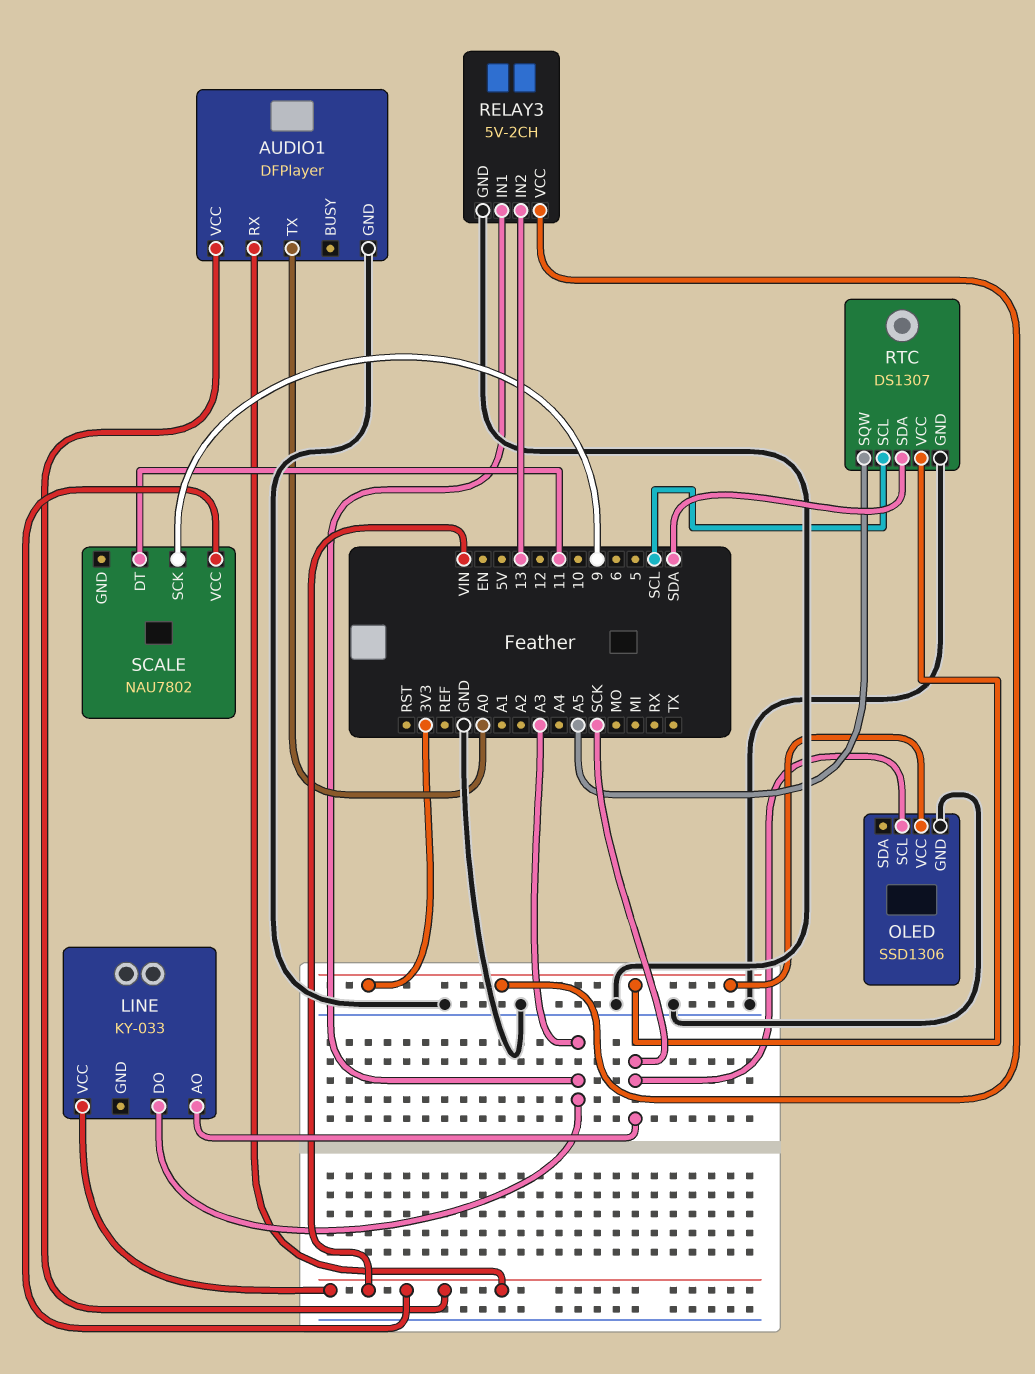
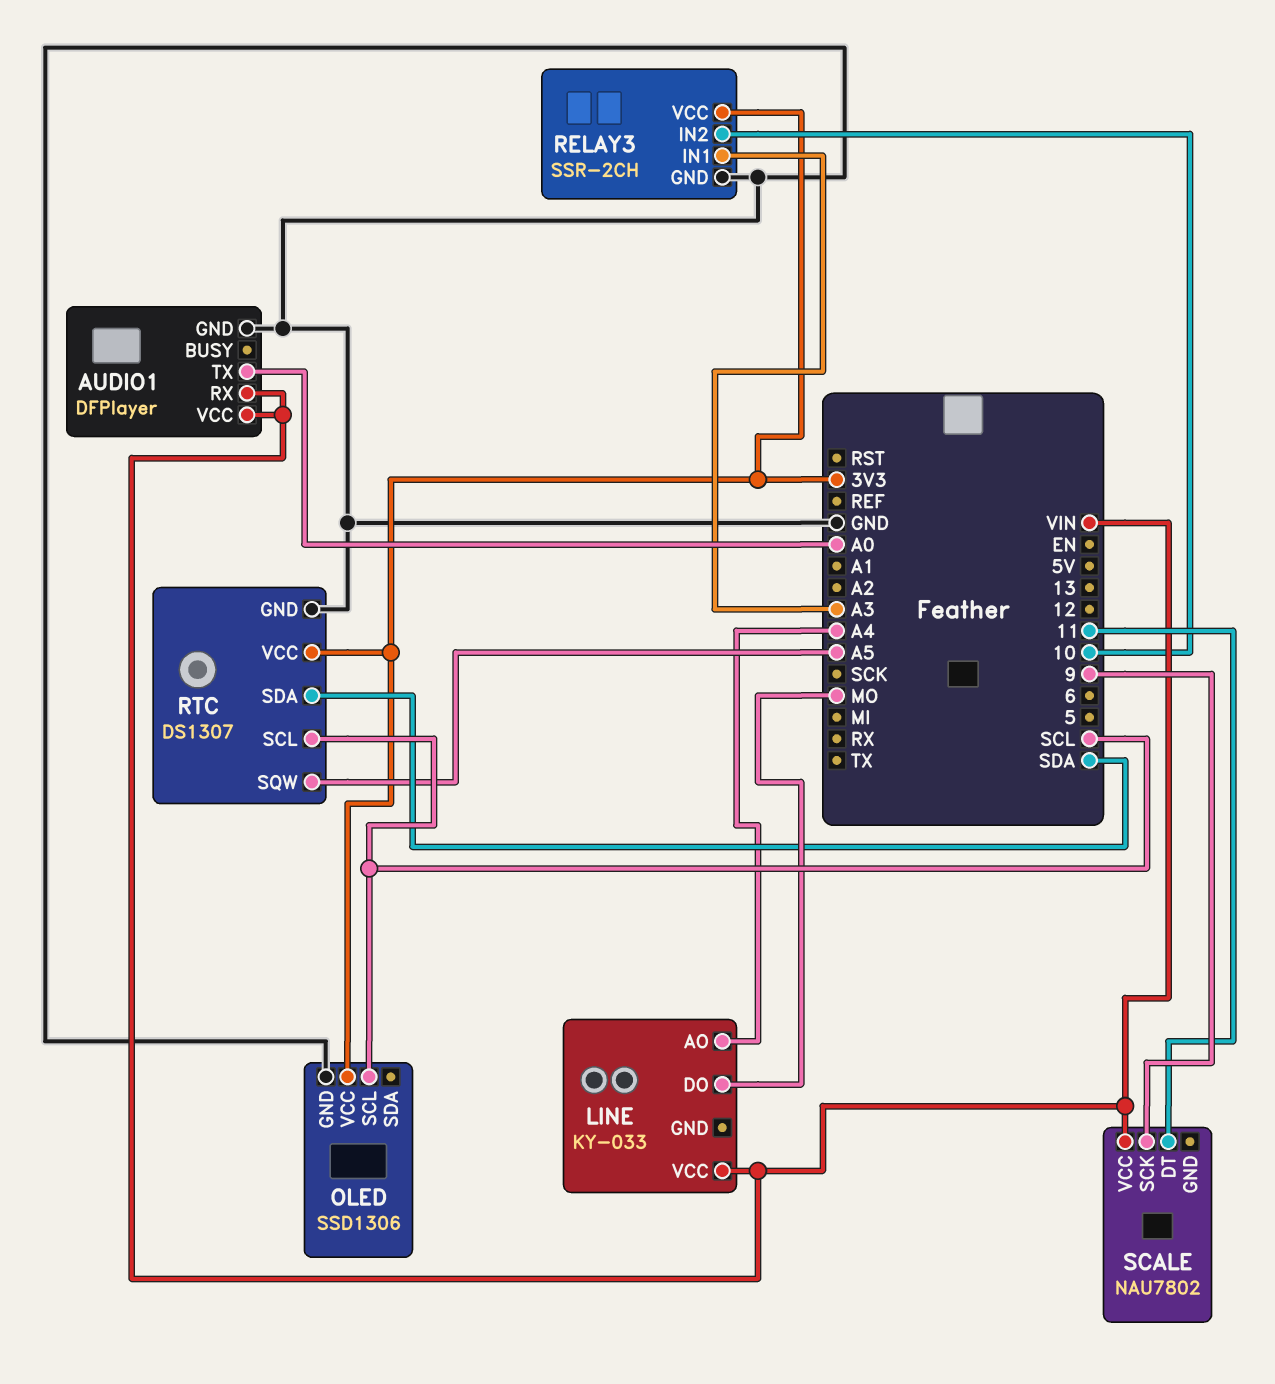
LINE pin AO: SCK -> A4
LINE pin DO: A3 -> MO
OLED pin SCL: SCK -> SCL
RELAY3: 5V-2CH -> SSR-2CH
RELAY3 pin IN2: 13 -> 10

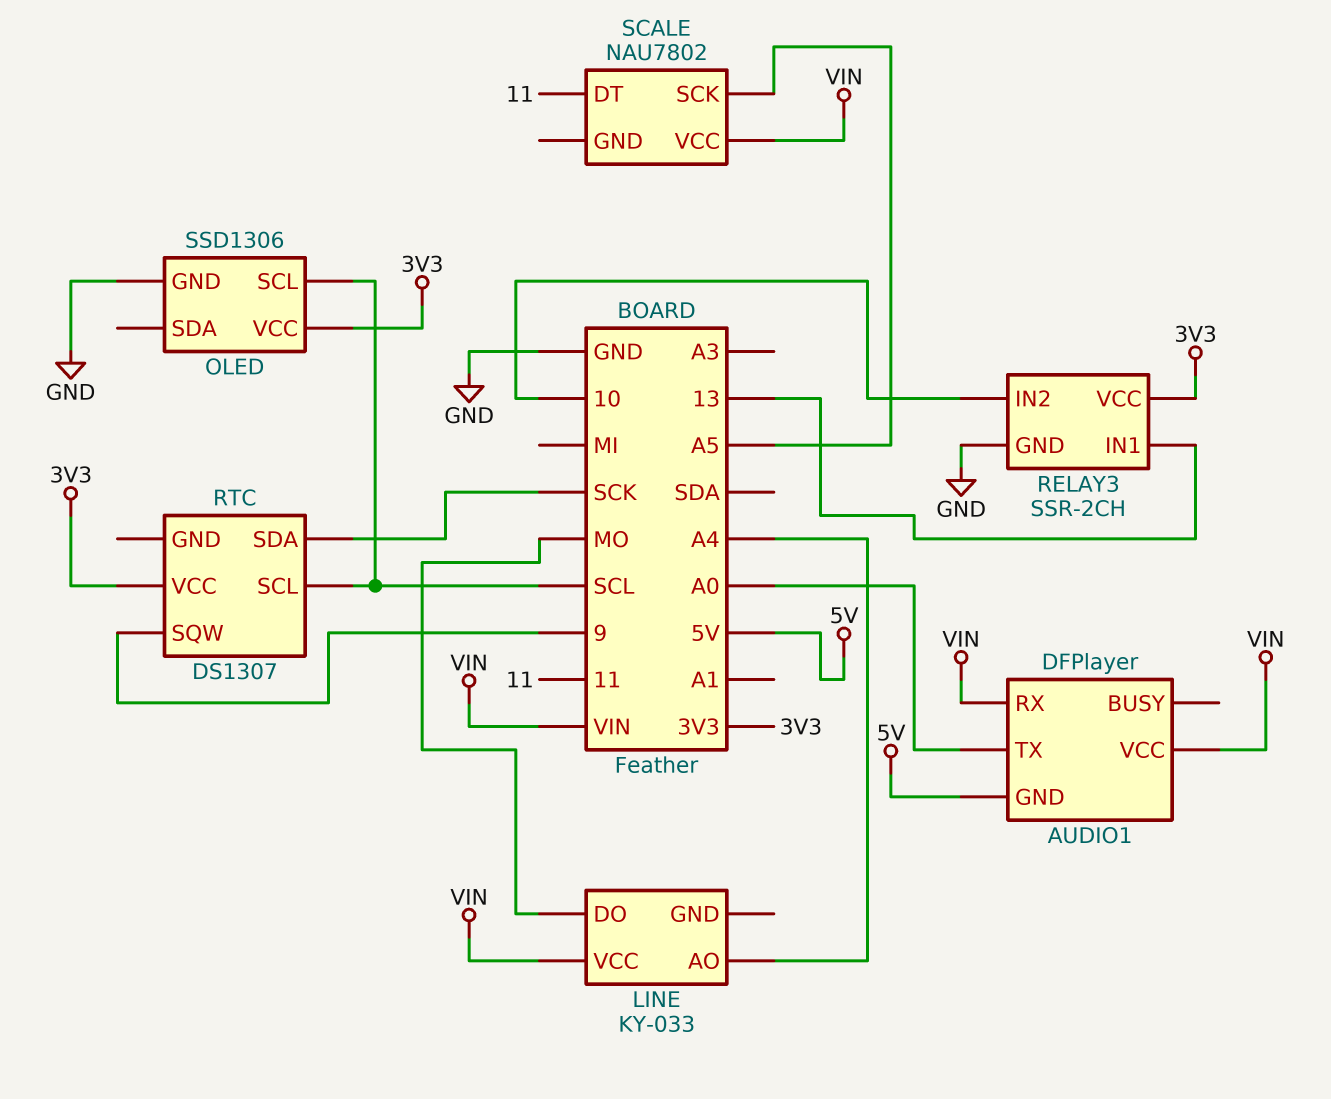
AUDIO1 pin GND: GND -> 5V
RELAY3 pin IN1: A3 -> 13
RTC pin GND: GND -> none
RTC pin SDA: SDA -> SCK
RTC pin SQW: A5 -> 9
SCALE pin SCK: 9 -> A5

